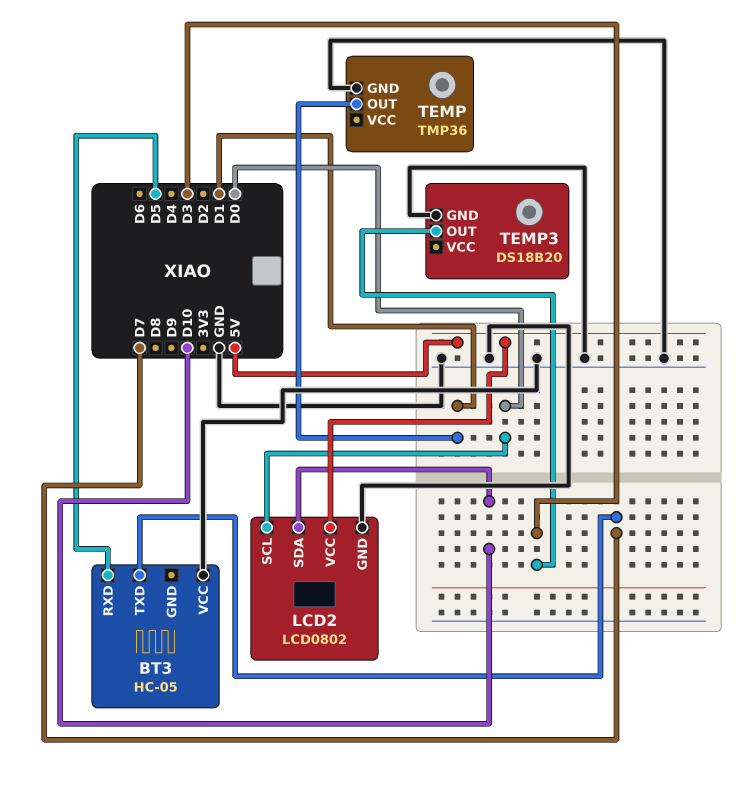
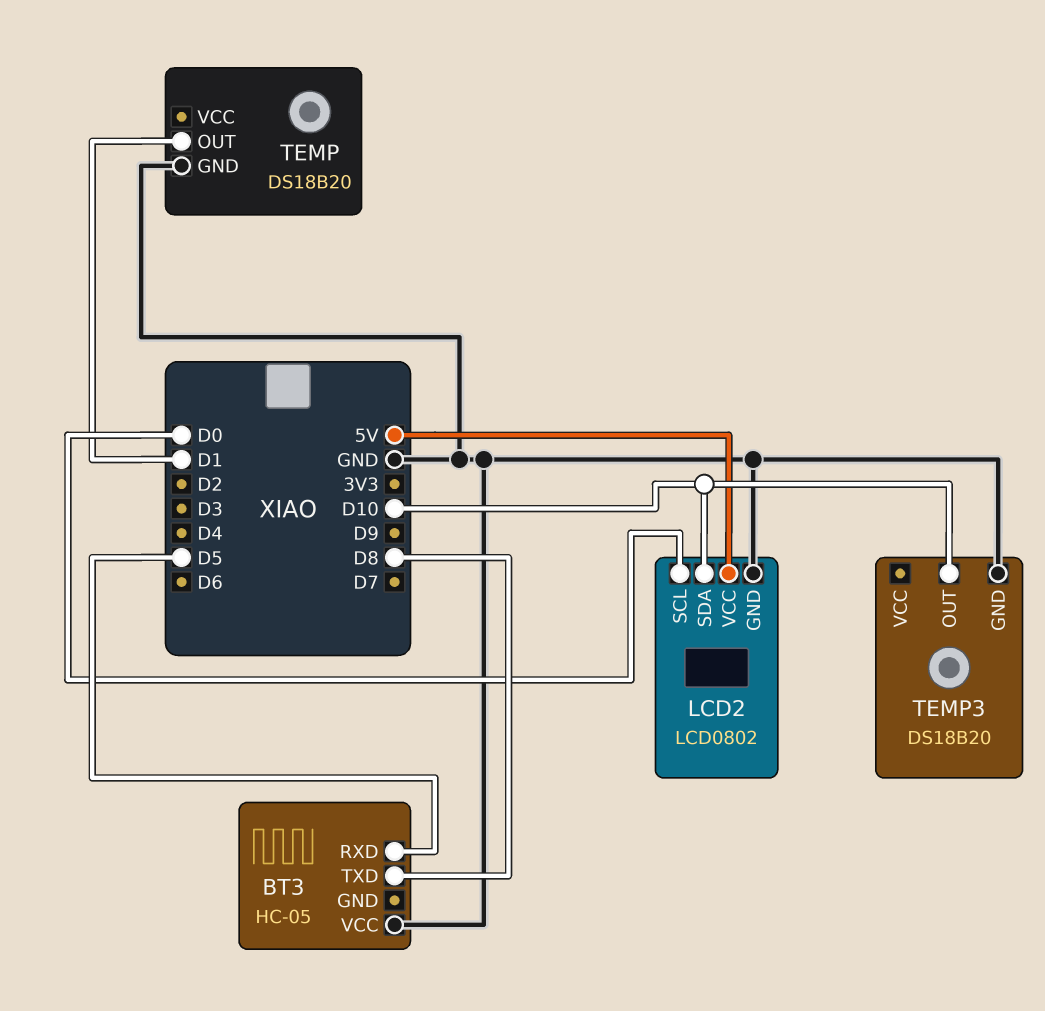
BT3 pin TXD: D7 -> D8
TEMP: TMP36 -> DS18B20
TEMP3 pin OUT: D3 -> D10

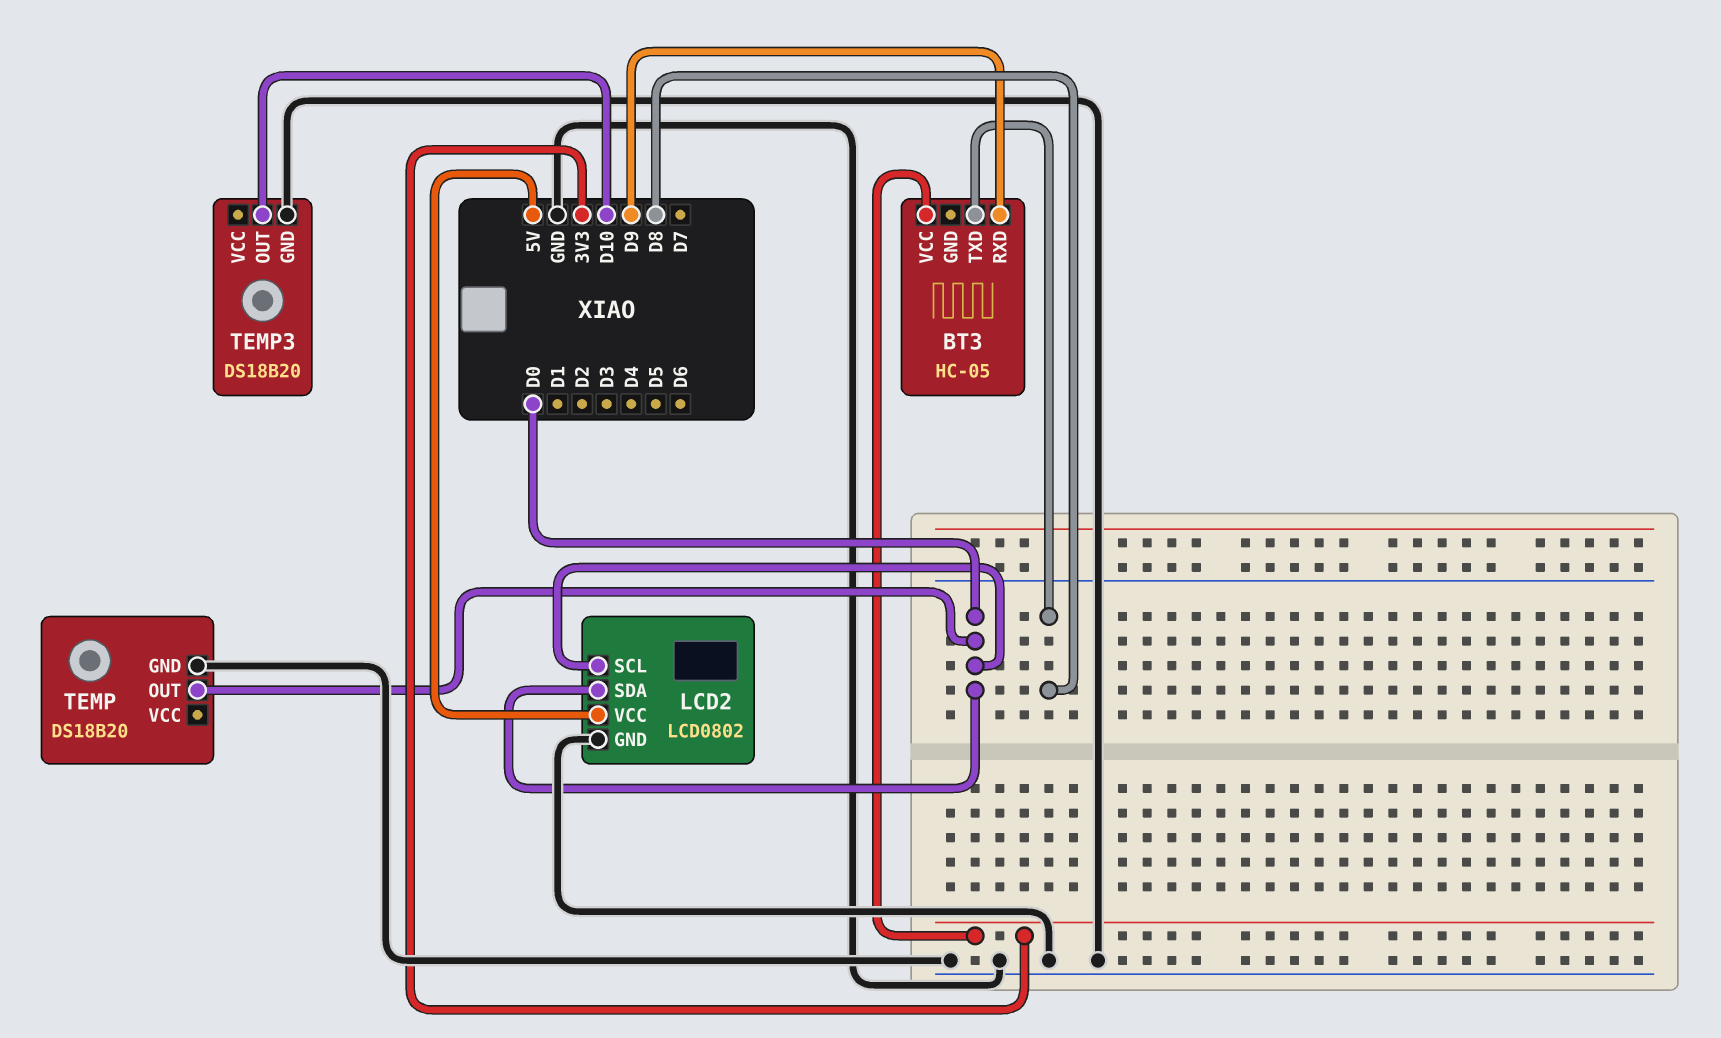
BT3 pin RXD: D5 -> D9
BT3 pin VCC: GND -> 3V3
LCD2 pin SDA: D10 -> D0
TEMP pin OUT: D1 -> D0

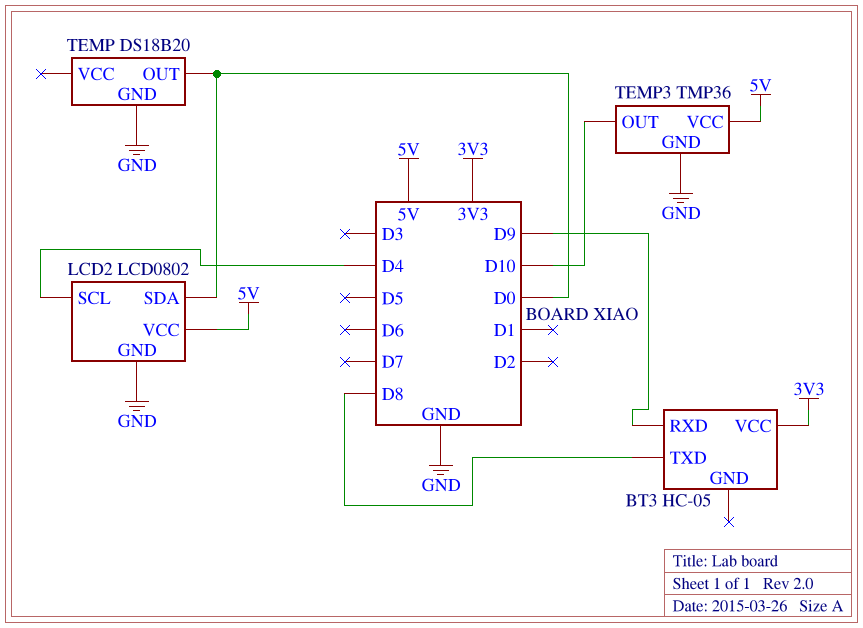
LCD2 pin SCL: D0 -> D4
TEMP3: DS18B20 -> TMP36
TEMP3 pin VCC: none -> 5V

